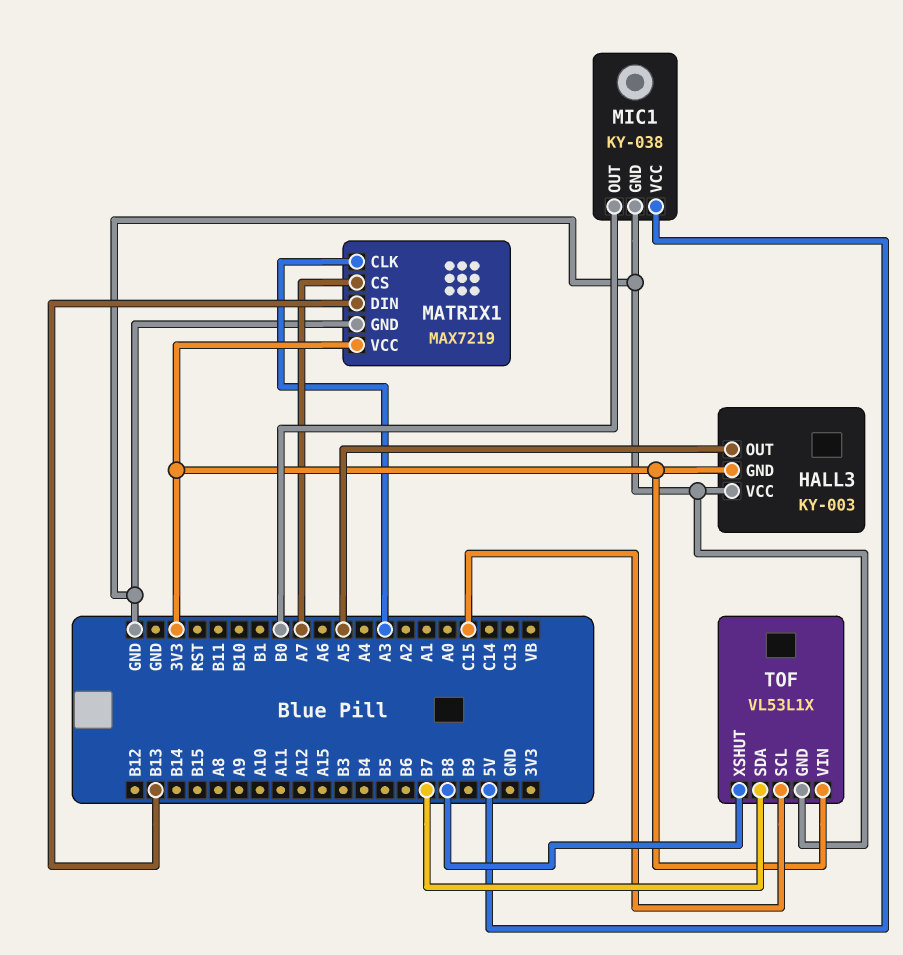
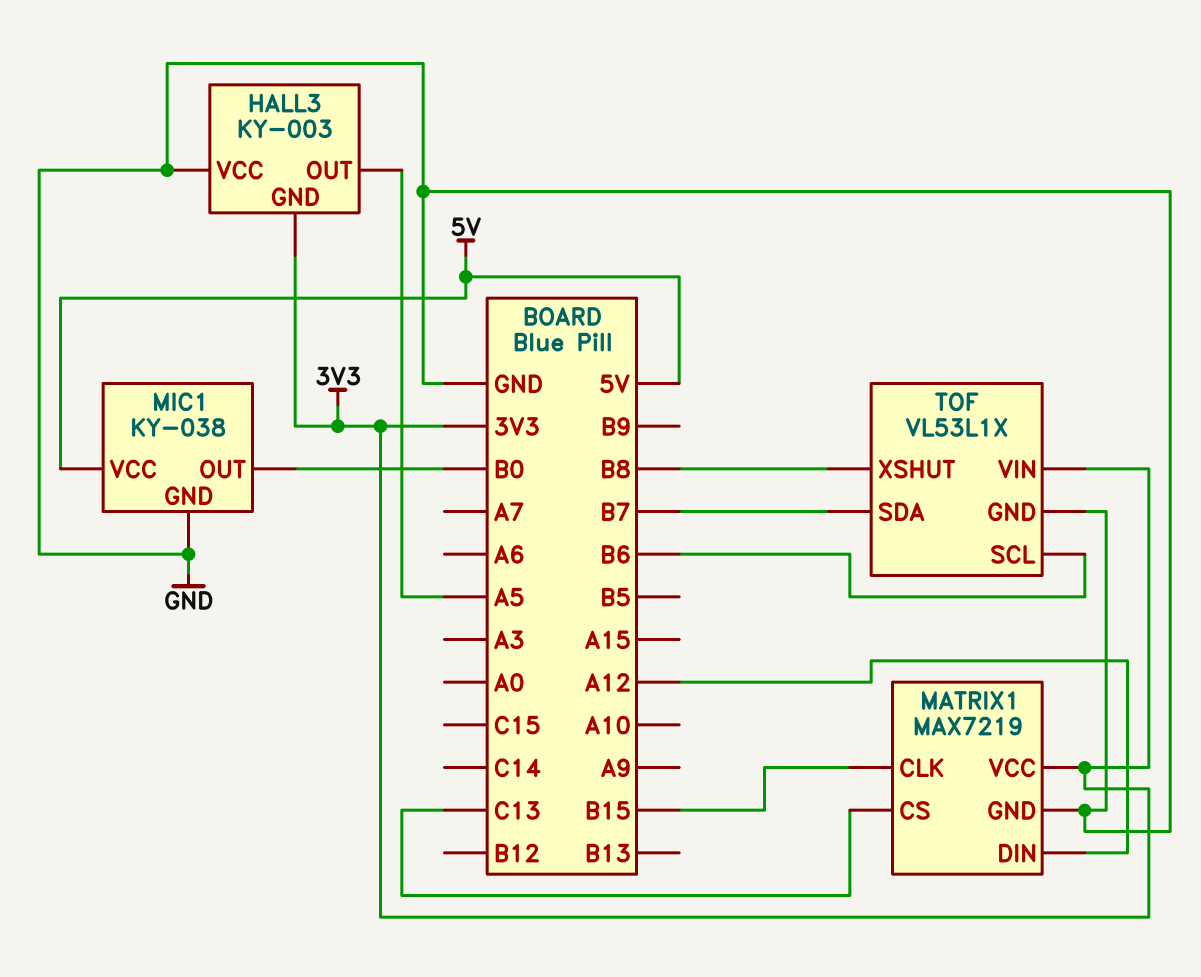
MATRIX1 pin CLK: A3 -> B15
MATRIX1 pin CS: A7 -> C13
MATRIX1 pin DIN: B13 -> A12
TOF pin SCL: C15 -> B6

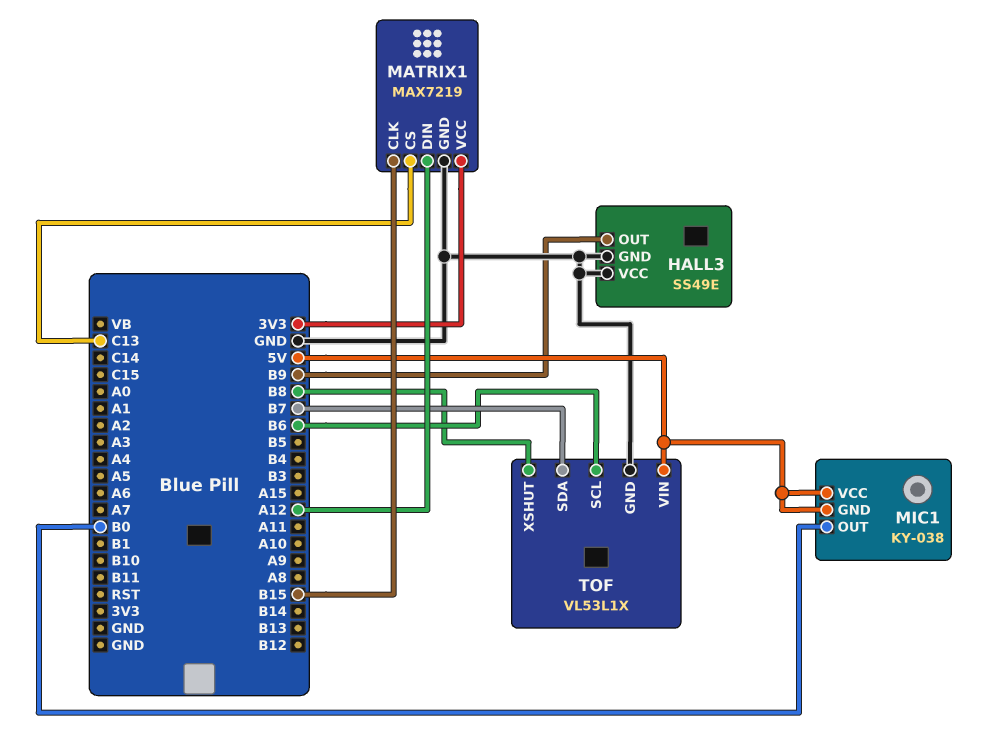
HALL3: KY-003 -> SS49E
HALL3 pin GND: 3V3 -> GND
HALL3 pin OUT: A5 -> B9
MIC1 pin GND: GND -> 5V
TOF pin VIN: 3V3 -> 5V

